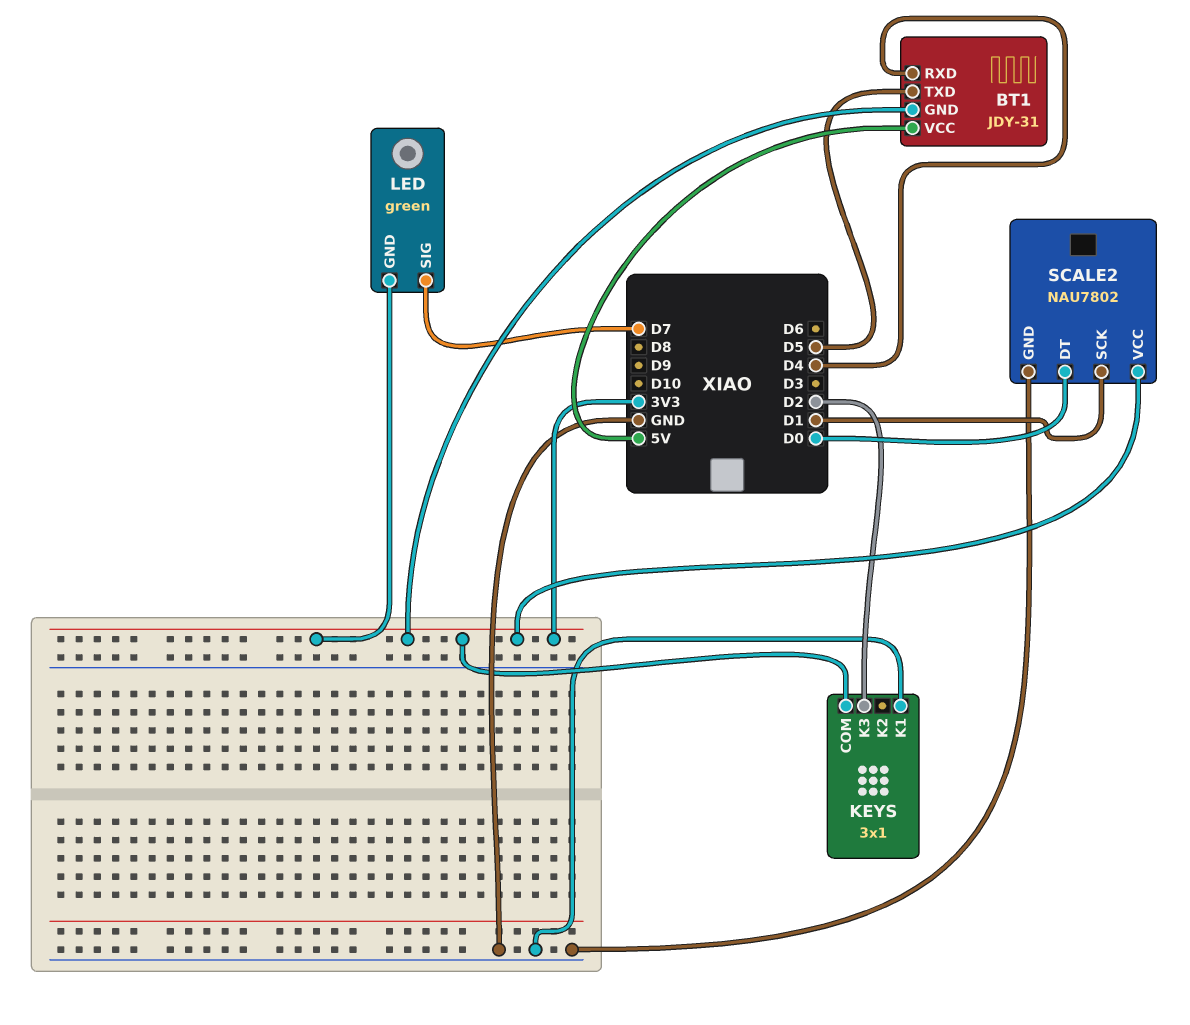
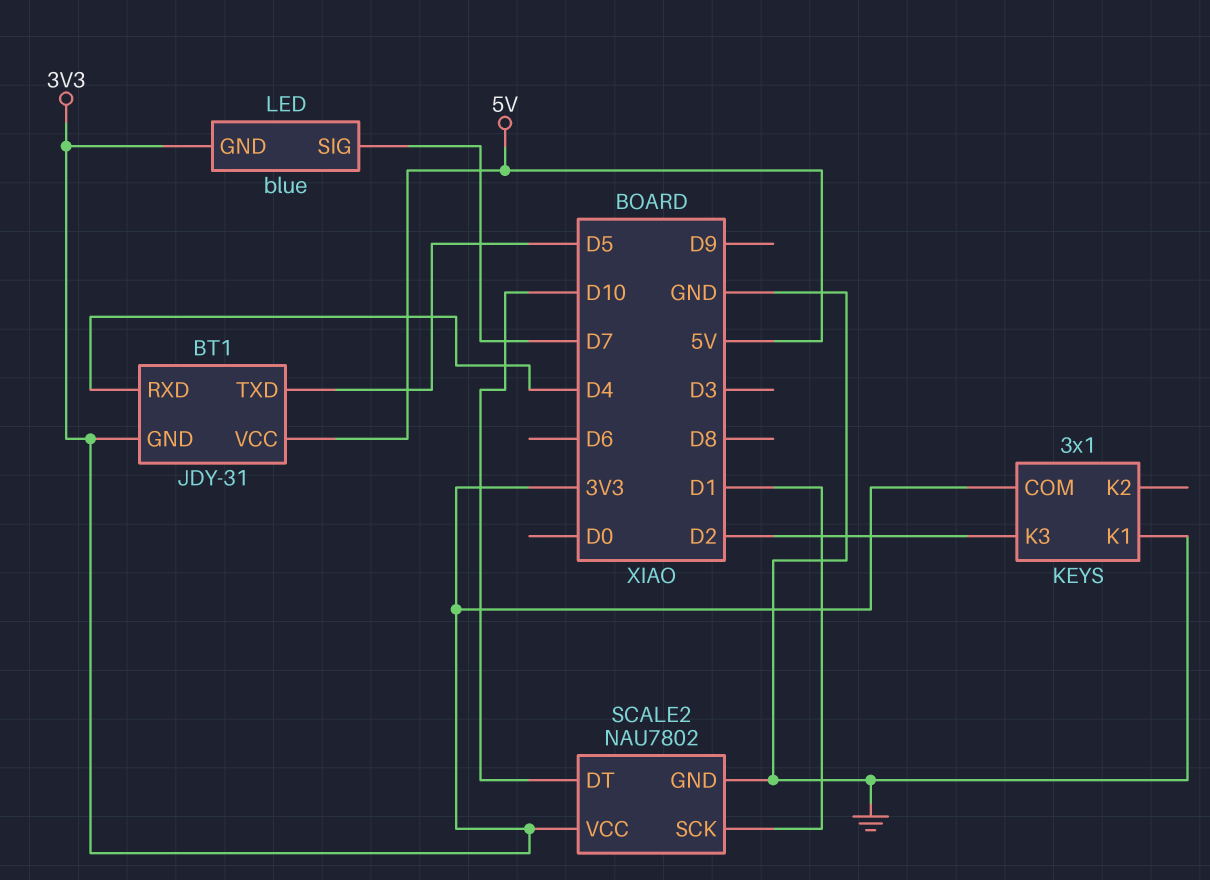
LED: green -> blue
SCALE2 pin DT: D0 -> D10

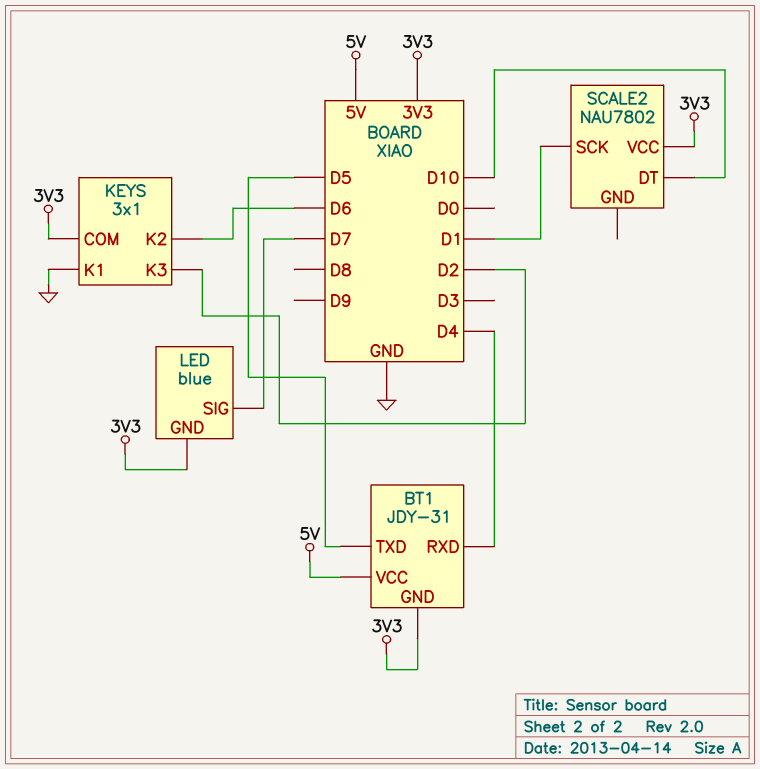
KEYS pin K2: none -> D6
SCALE2 pin GND: GND -> none

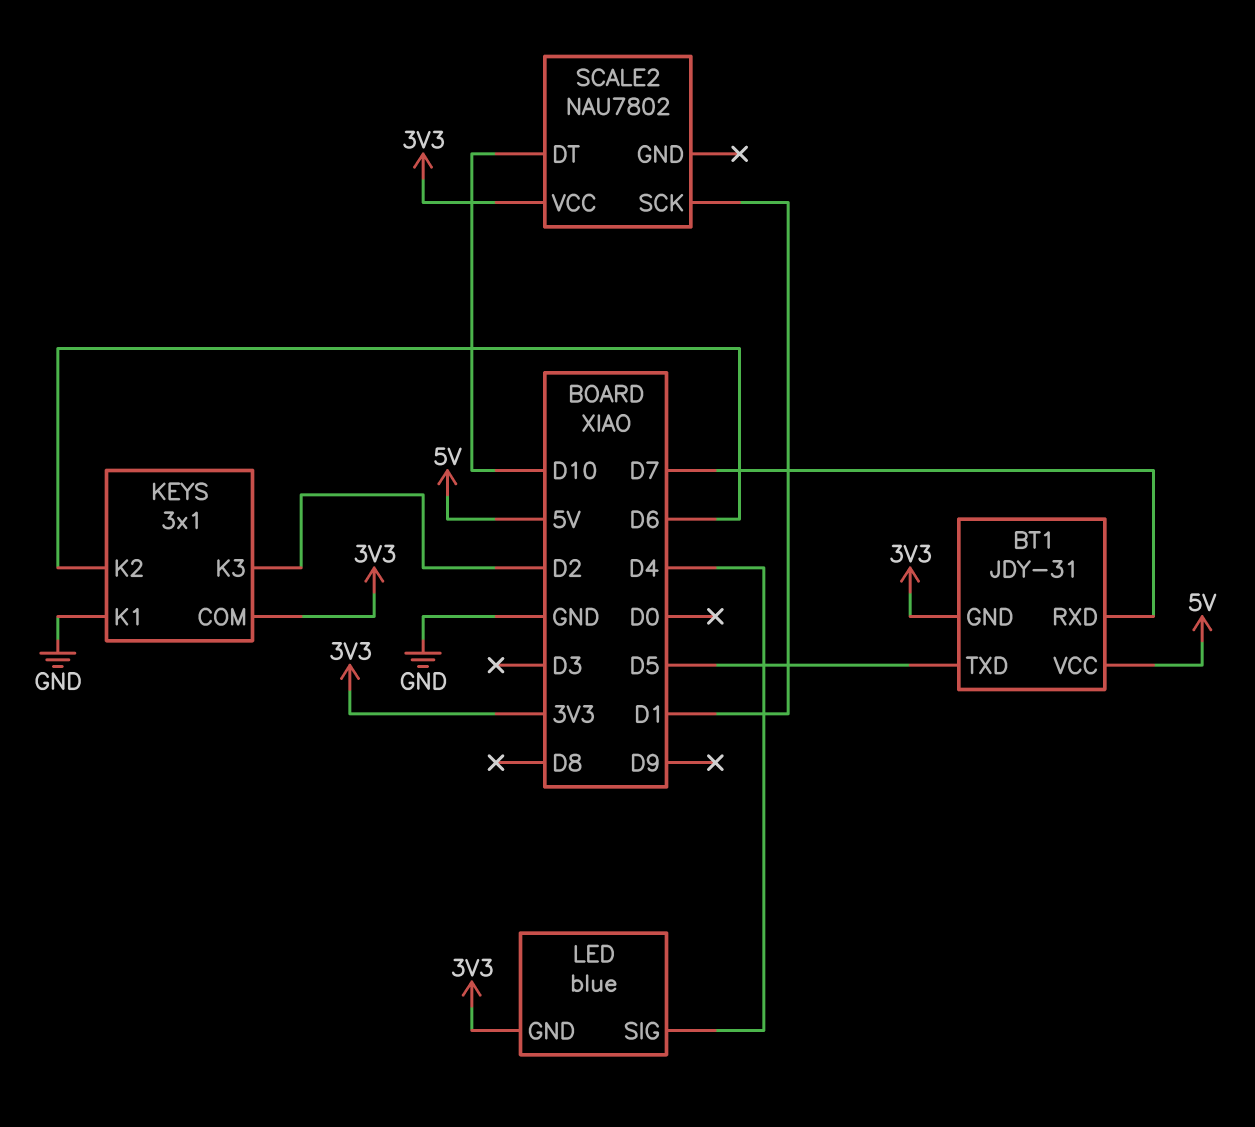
BT1 pin RXD: D4 -> D7
LED pin SIG: D7 -> D4

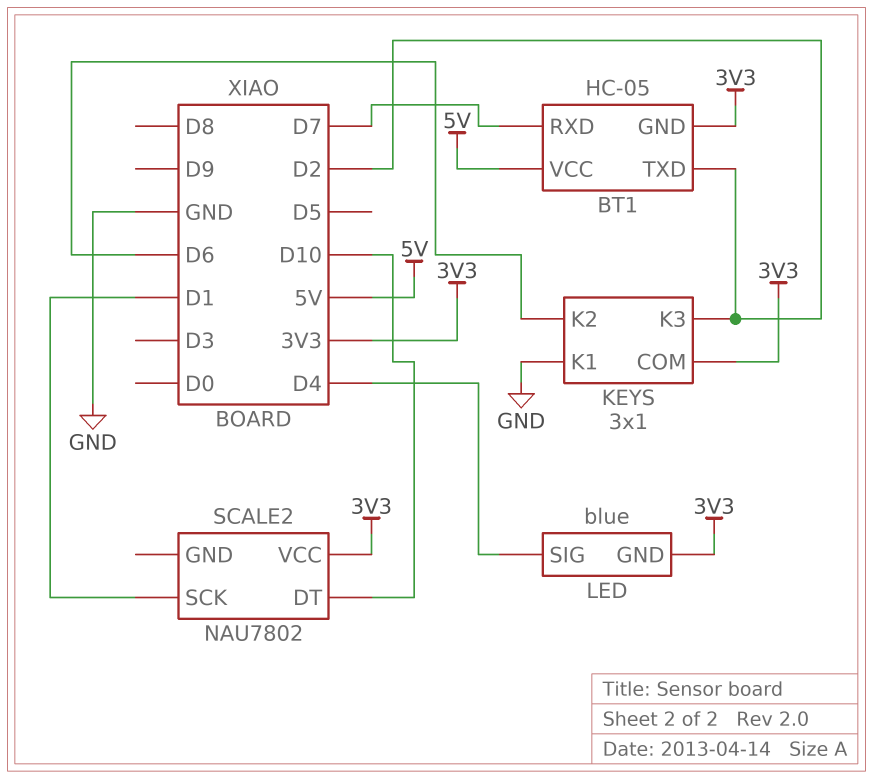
BT1: JDY-31 -> HC-05
BT1 pin TXD: D5 -> D2

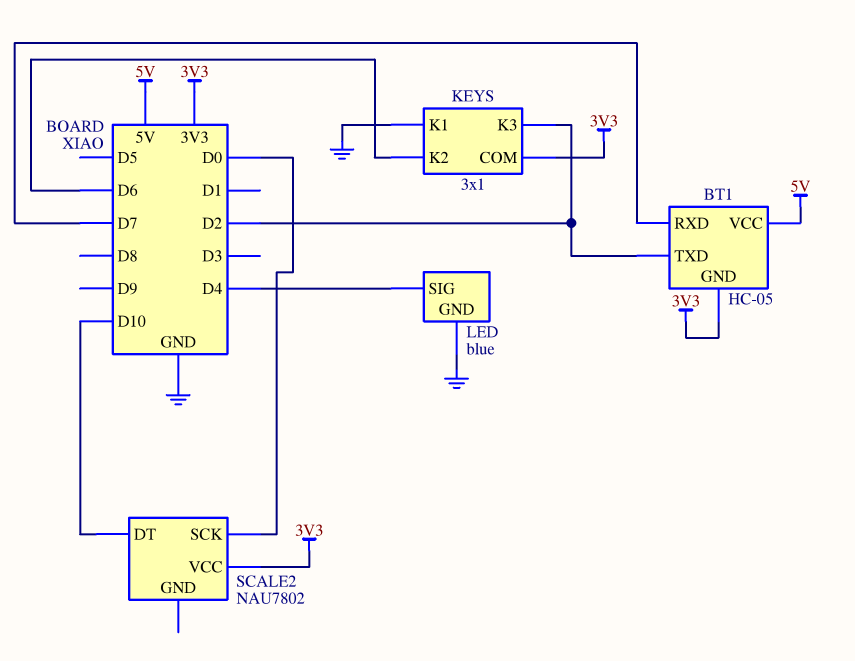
LED pin GND: 3V3 -> GND
SCALE2 pin SCK: D1 -> D0

